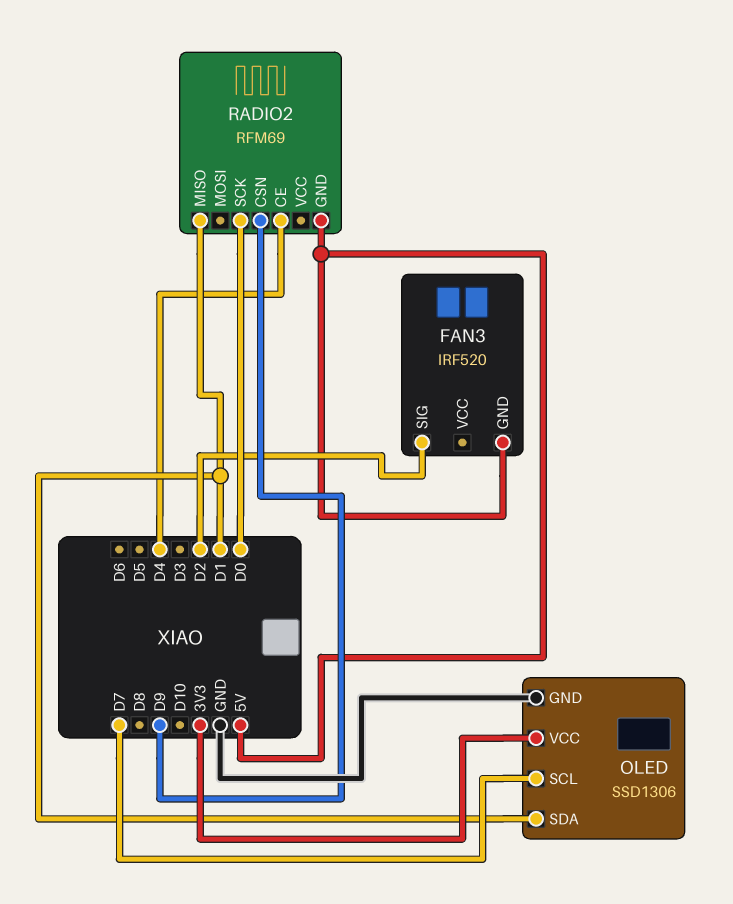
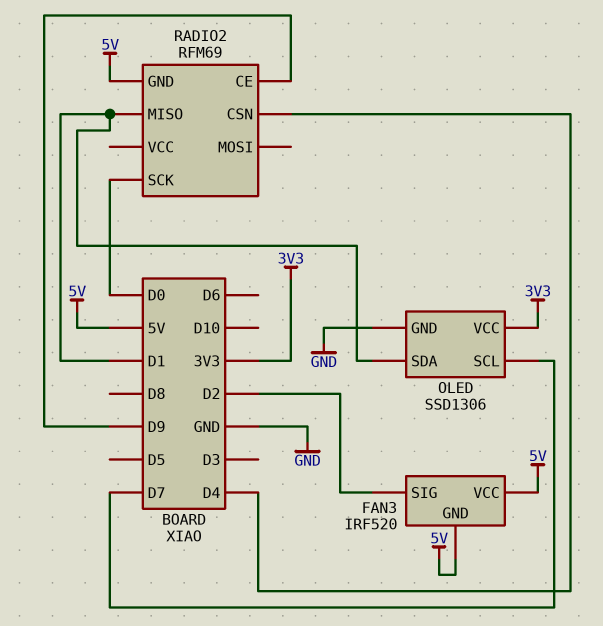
FAN3 pin VCC: none -> 5V
RADIO2 pin CE: D4 -> D9
RADIO2 pin CSN: D9 -> D4

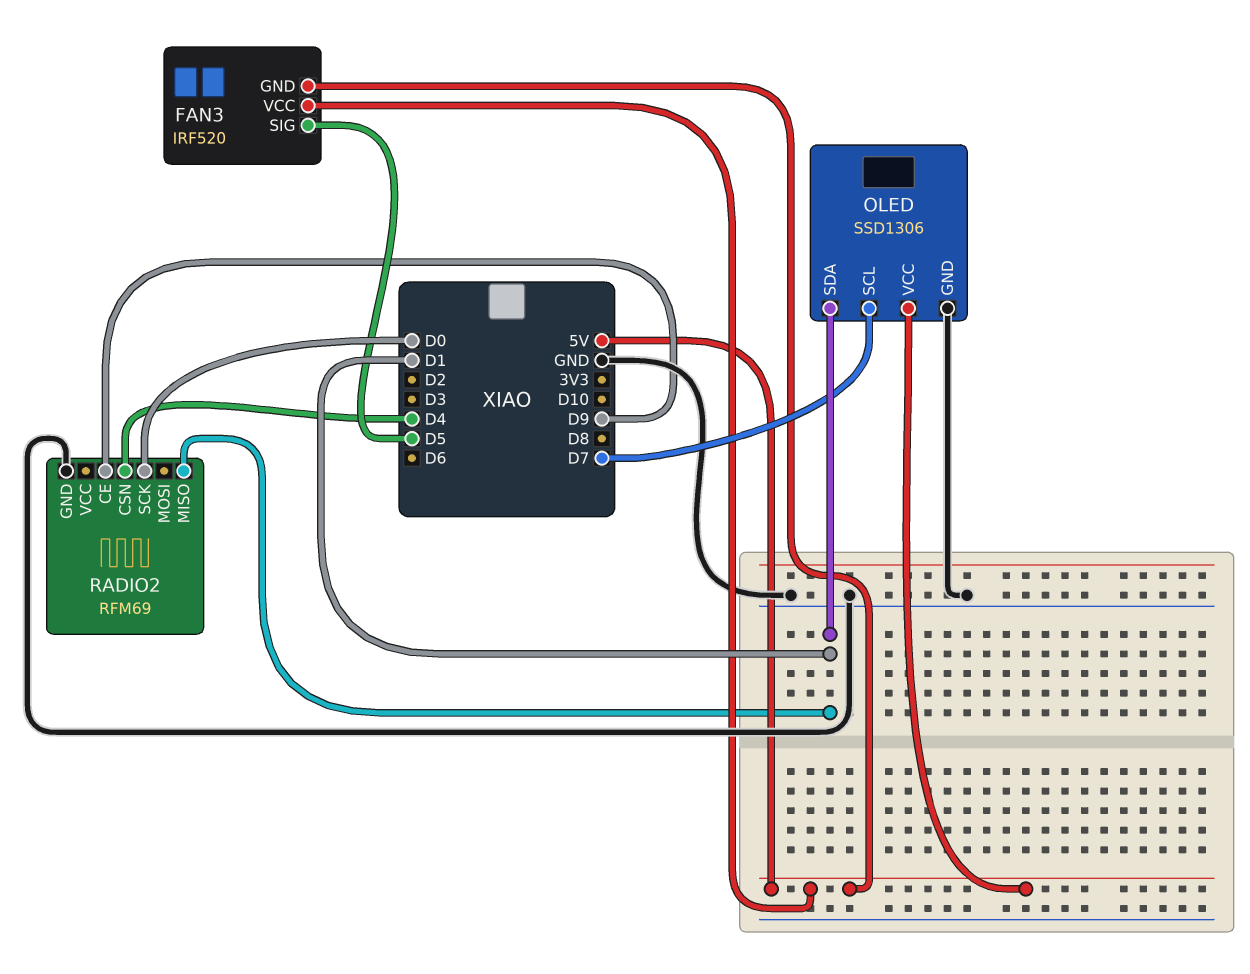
FAN3 pin SIG: D2 -> D5
OLED pin VCC: 3V3 -> 5V
RADIO2 pin GND: 5V -> GND

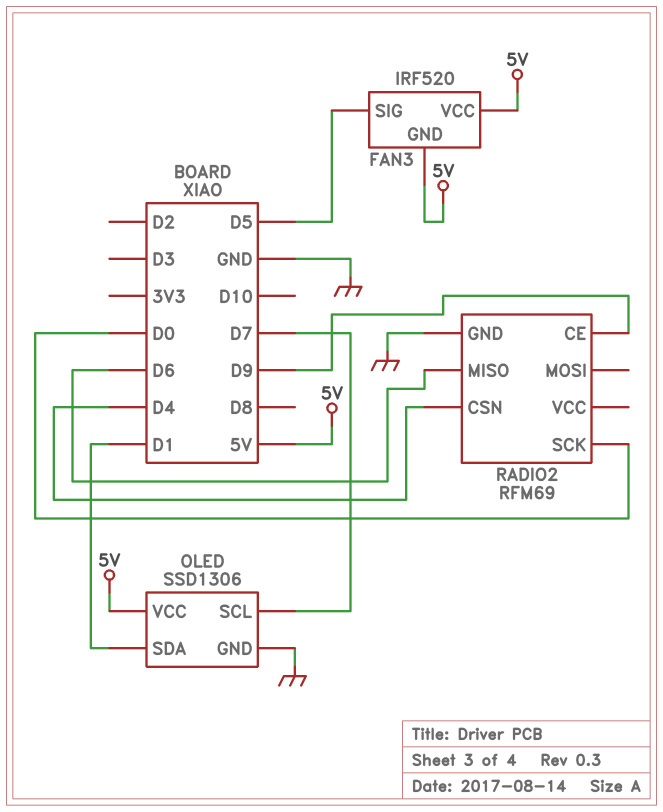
RADIO2 pin MISO: D1 -> D6

